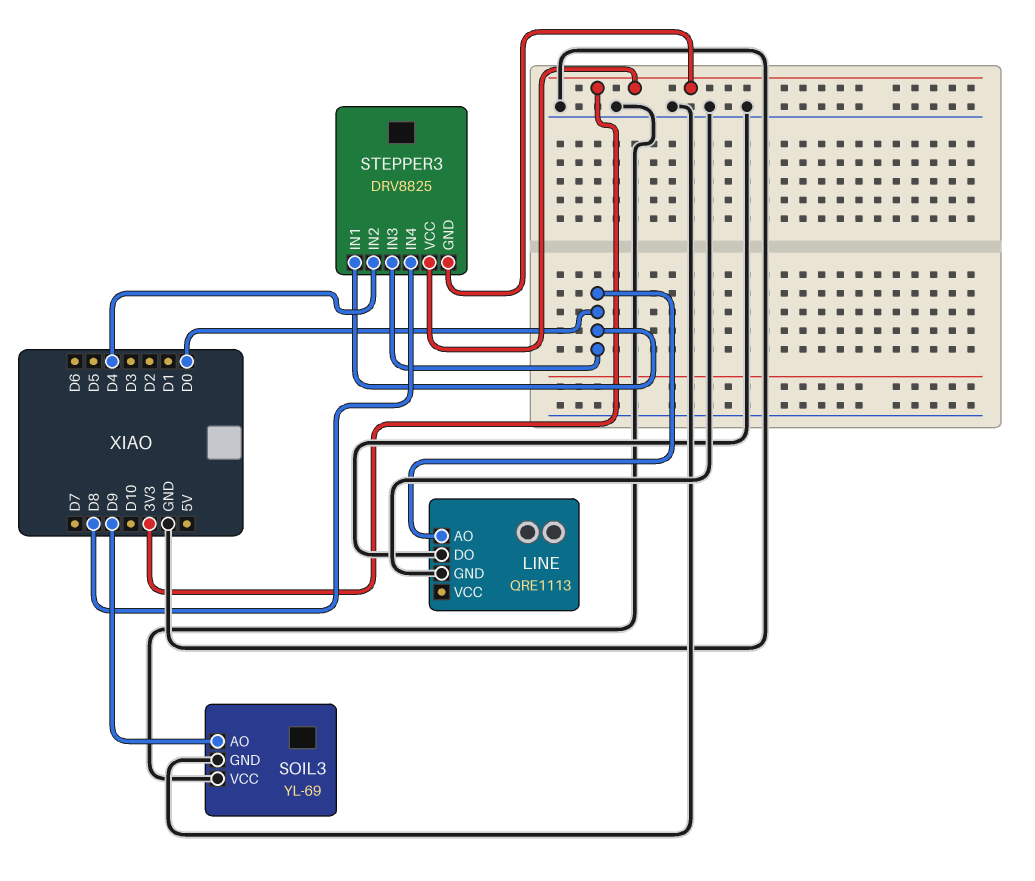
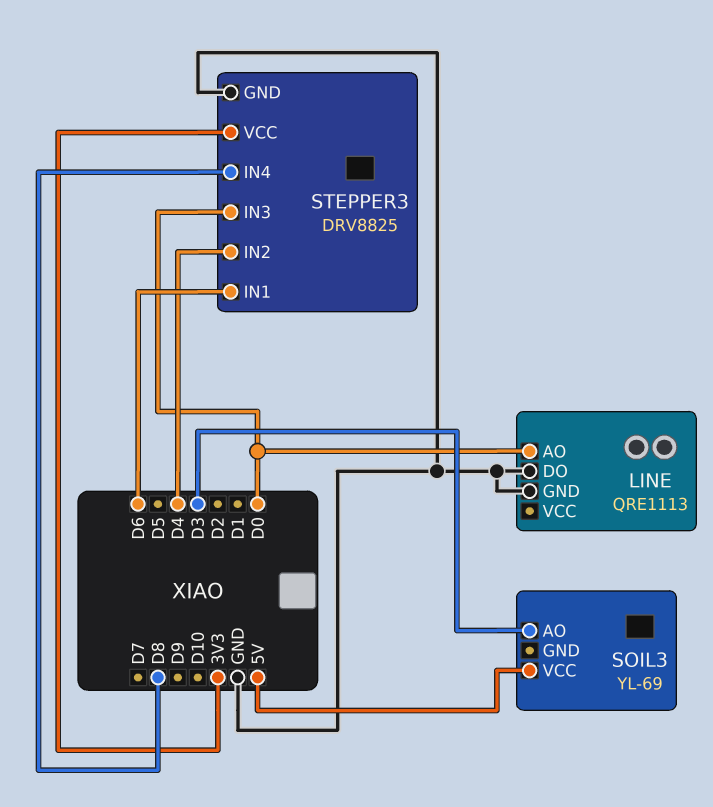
SOIL3 pin AO: D9 -> D3
SOIL3 pin GND: GND -> none
SOIL3 pin VCC: GND -> 5V
STEPPER3 pin GND: 3V3 -> GND
STEPPER3 pin IN1: D0 -> D6

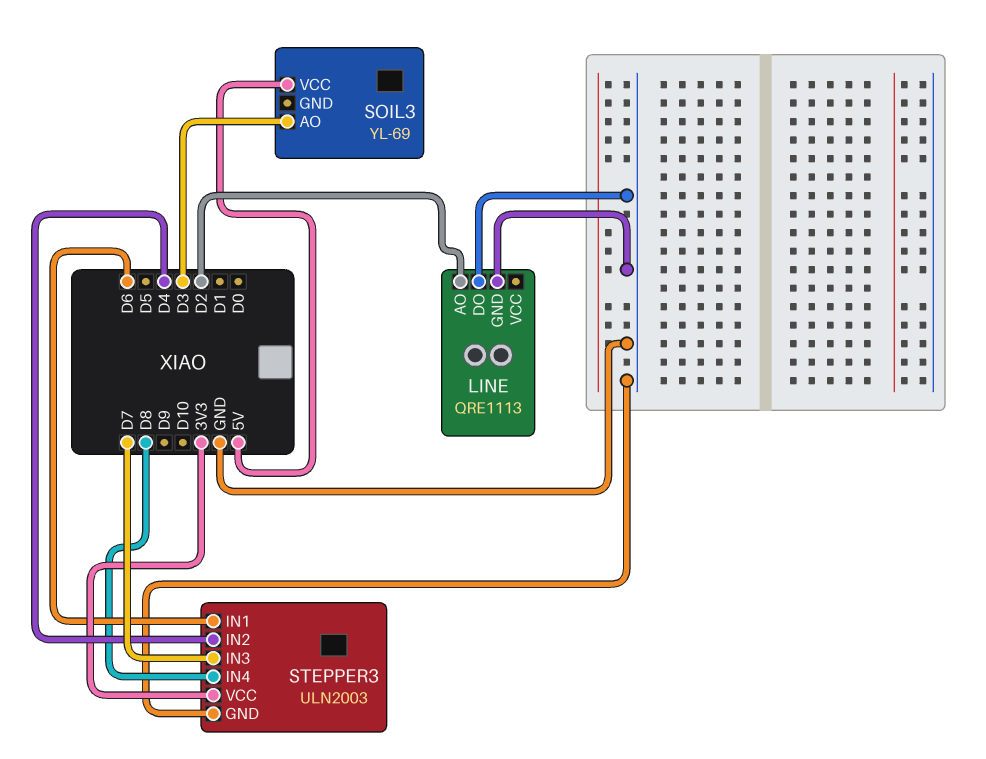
LINE pin AO: D0 -> D2
STEPPER3: DRV8825 -> ULN2003
STEPPER3 pin IN3: D0 -> D7

